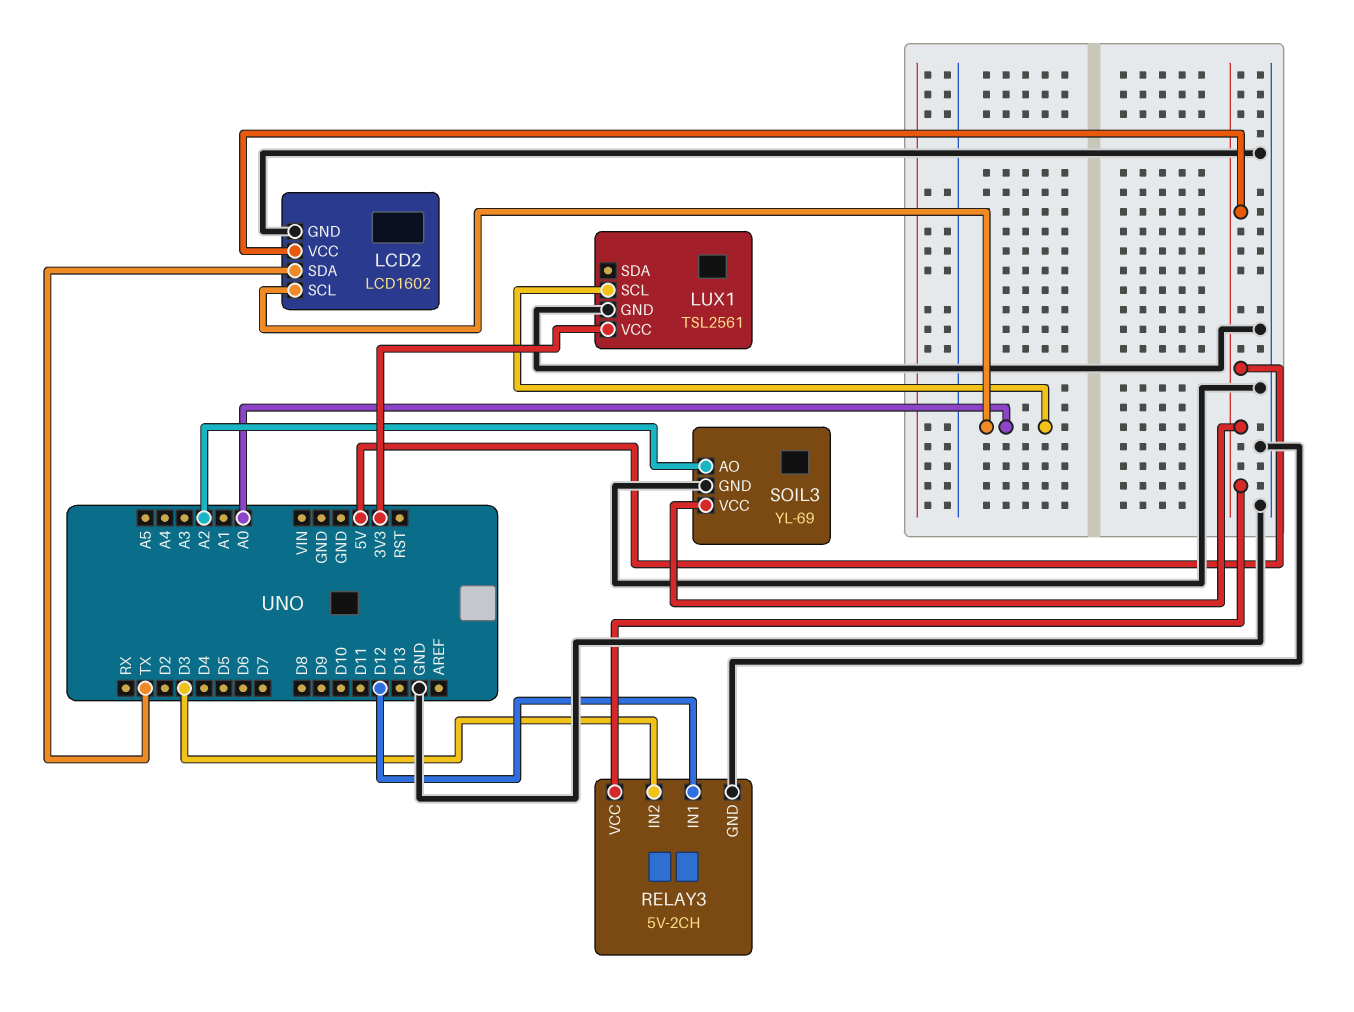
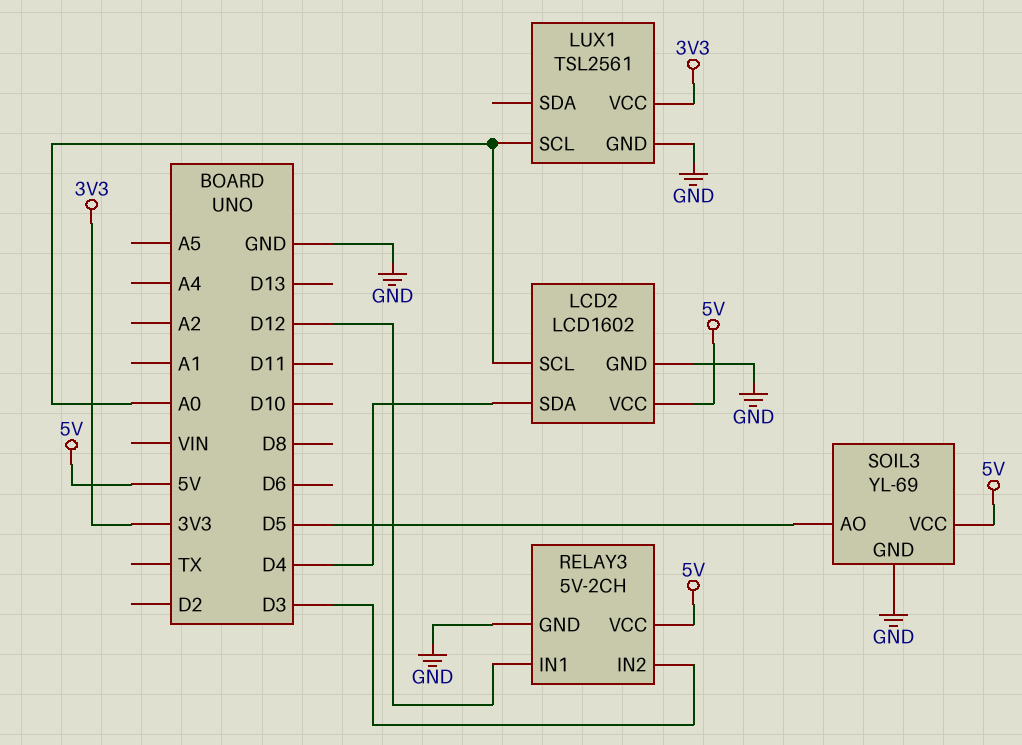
LCD2 pin SDA: TX -> D4
SOIL3 pin AO: A2 -> D5

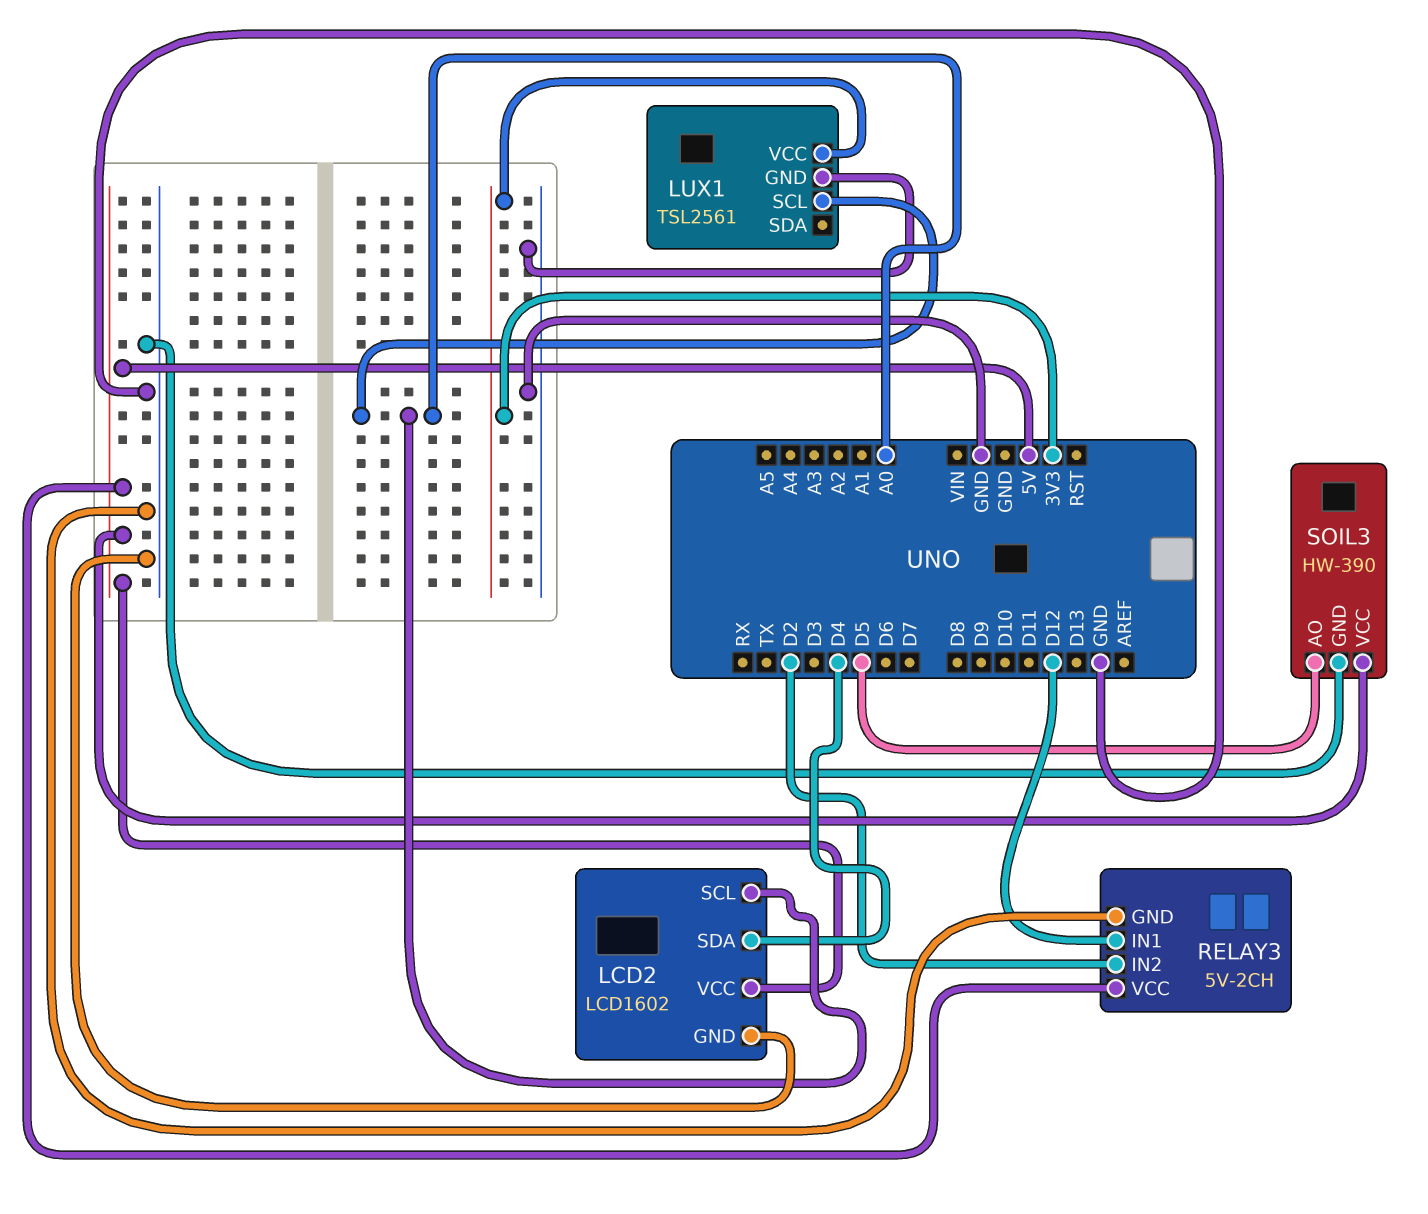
RELAY3 pin IN2: D3 -> D2
SOIL3: YL-69 -> HW-390

